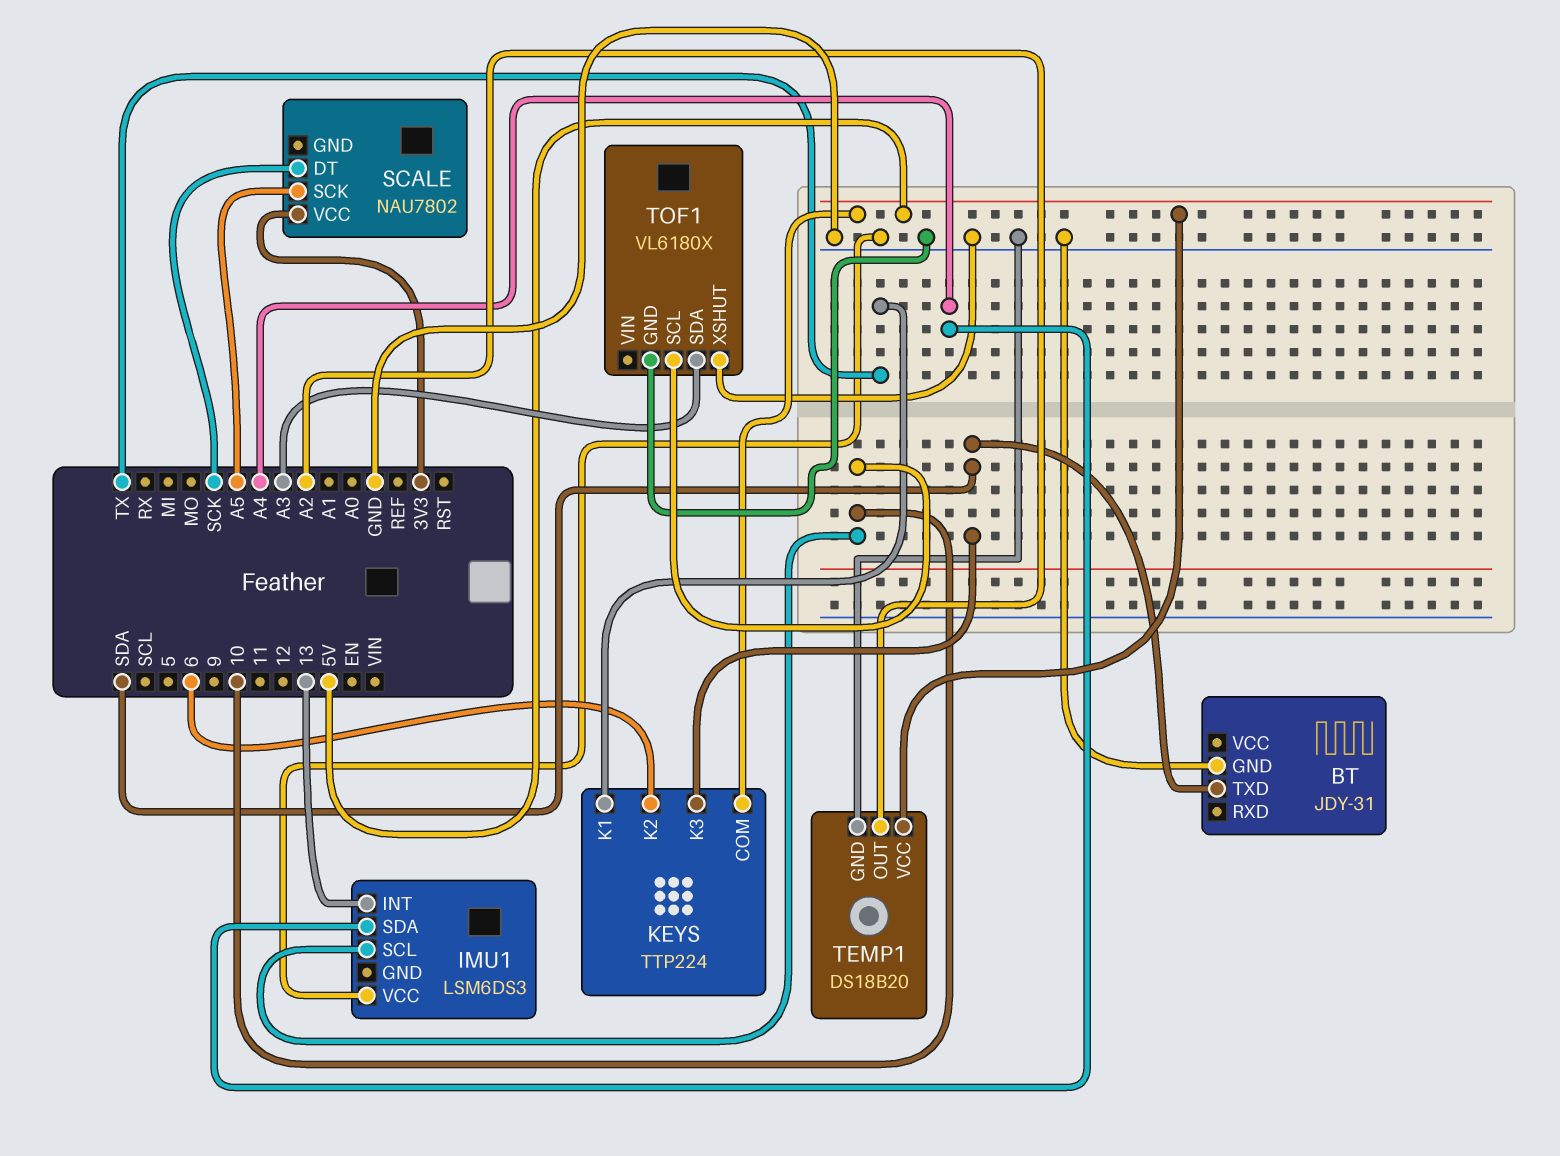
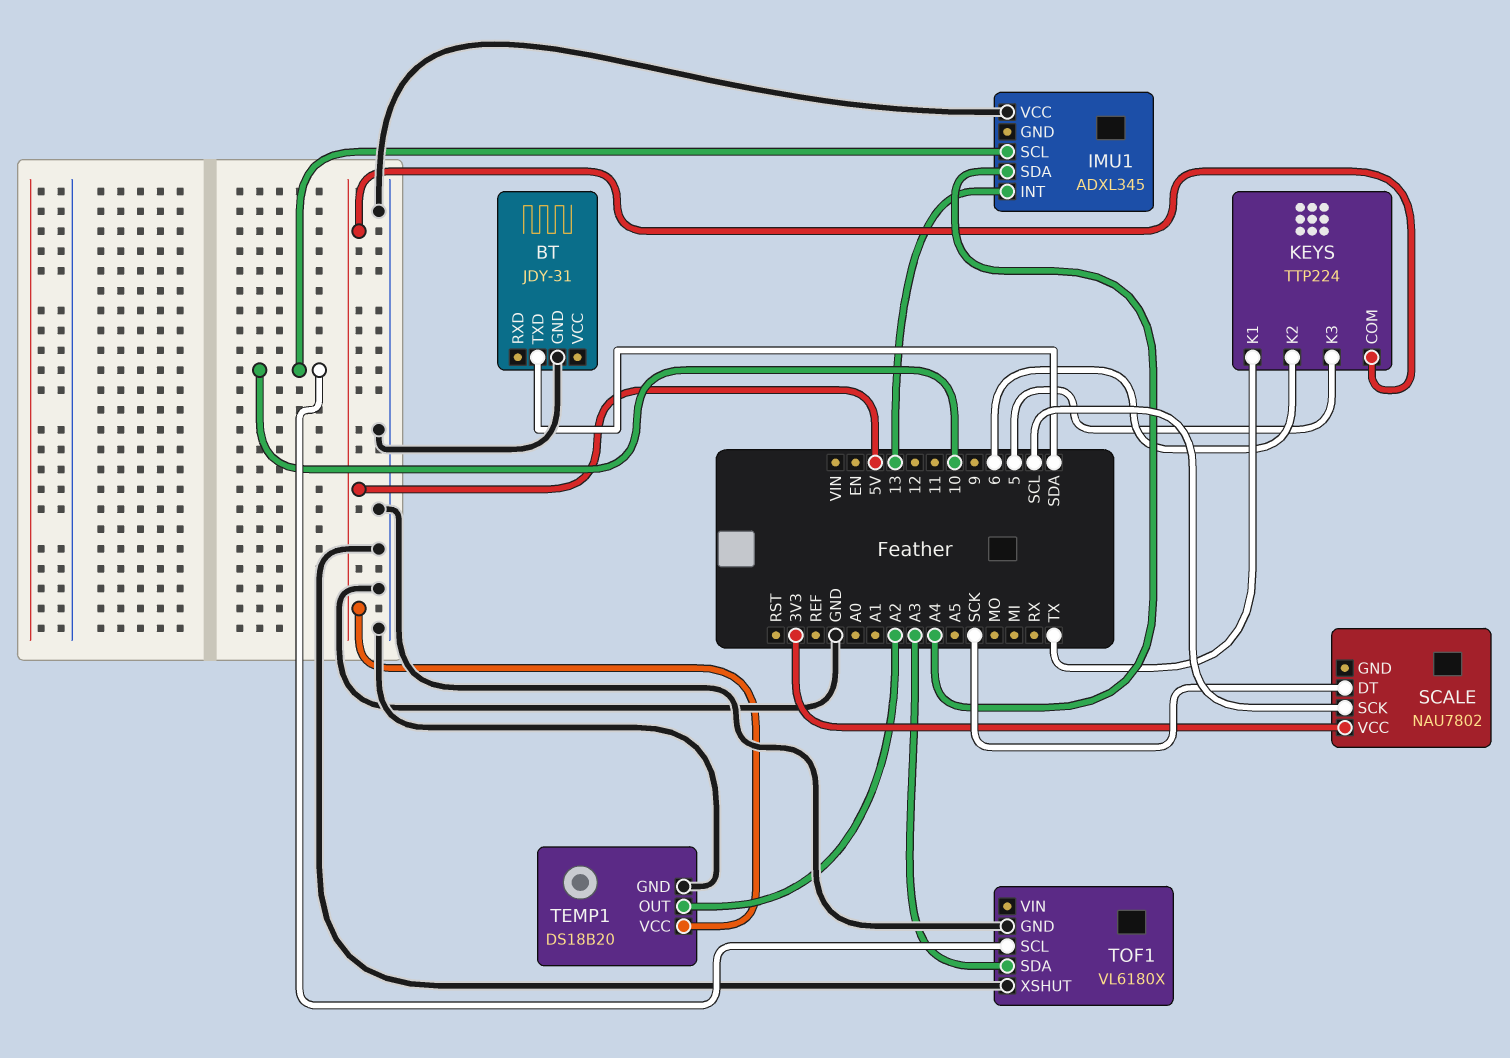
IMU1: LSM6DS3 -> ADXL345
KEYS pin K3: SDA -> 5
SCALE pin SCK: A5 -> SCL

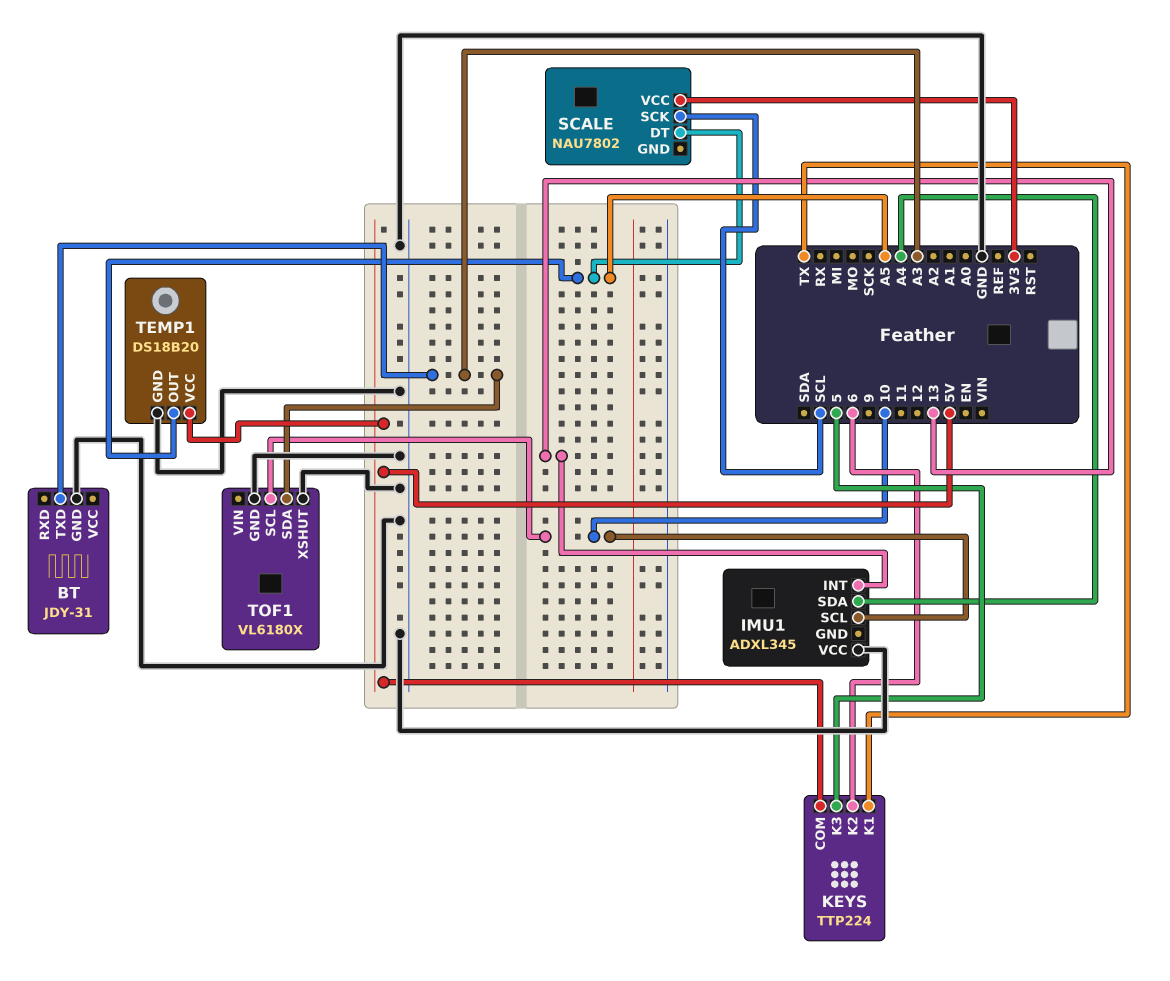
BT pin TXD: SDA -> A3
SCALE pin DT: SCK -> A5
TEMP1 pin OUT: A2 -> A5

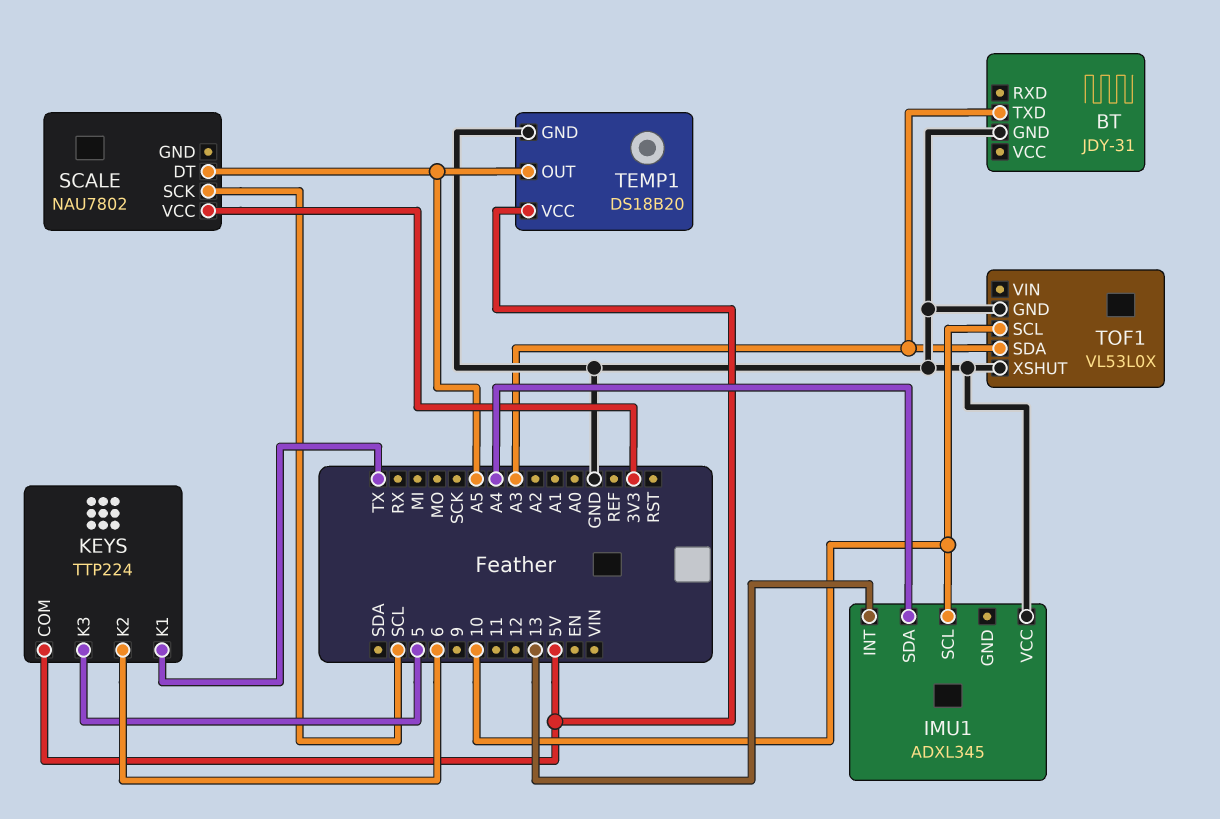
TOF1: VL6180X -> VL53L0X

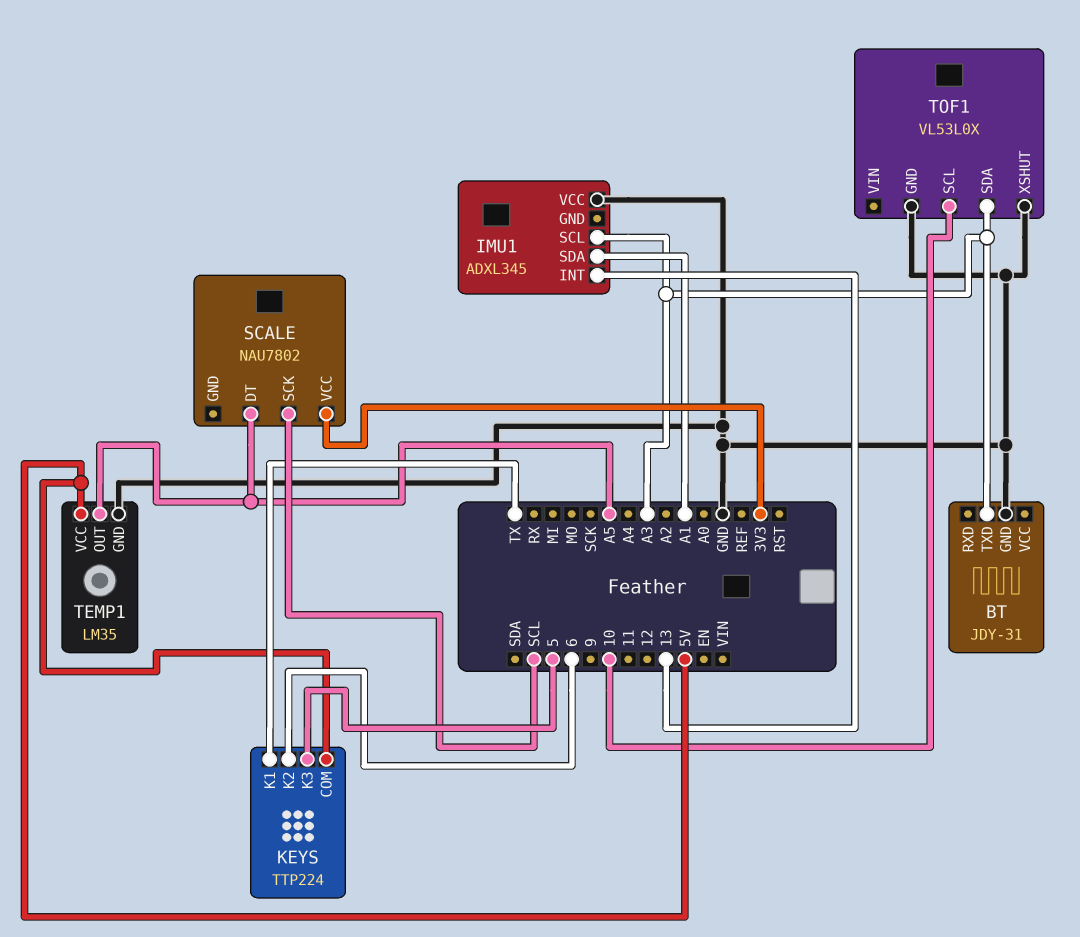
IMU1 pin SCL: 10 -> A3
IMU1 pin SDA: A4 -> A1
TEMP1: DS18B20 -> LM35

